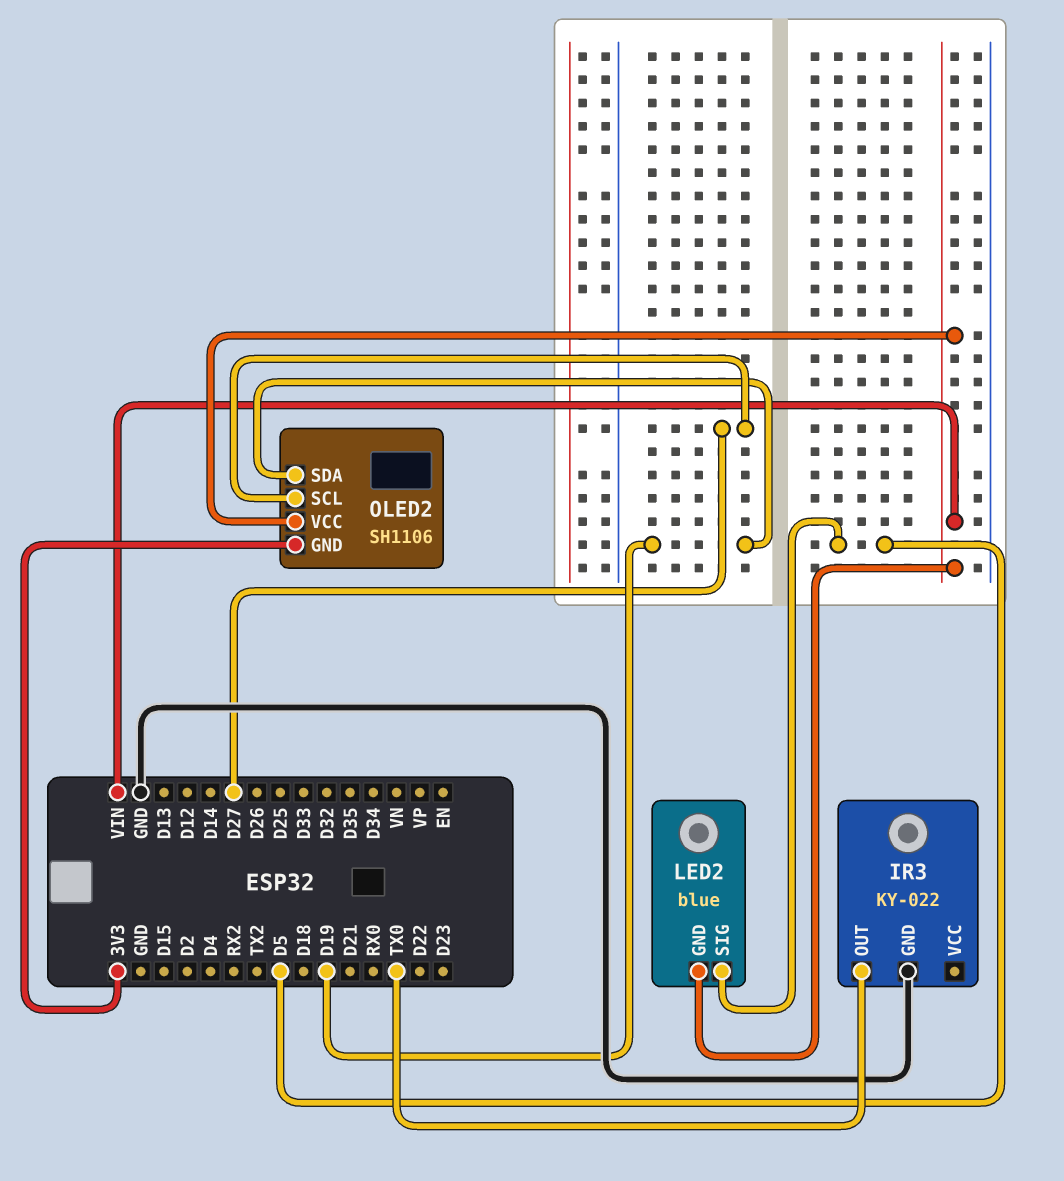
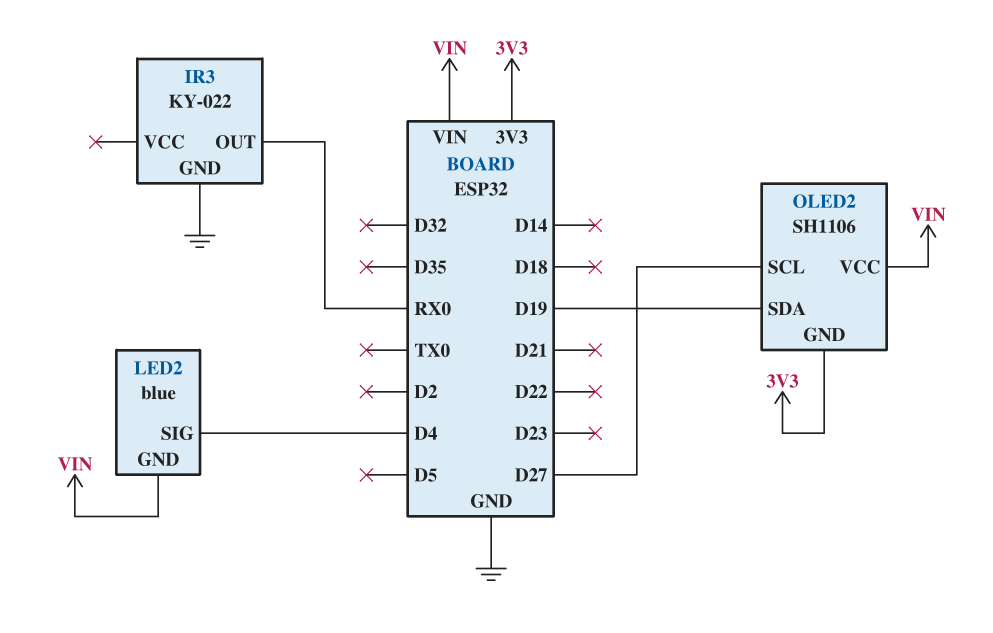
IR3 pin OUT: TX0 -> RX0
LED2 pin SIG: D5 -> D4

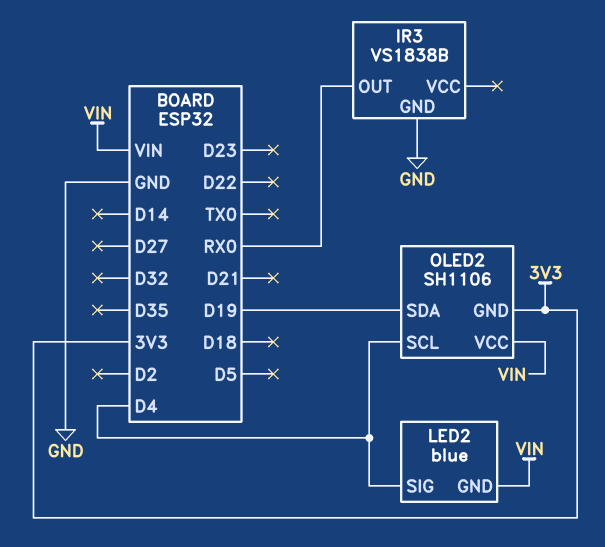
IR3: KY-022 -> VS1838B
OLED2 pin SCL: D27 -> D4

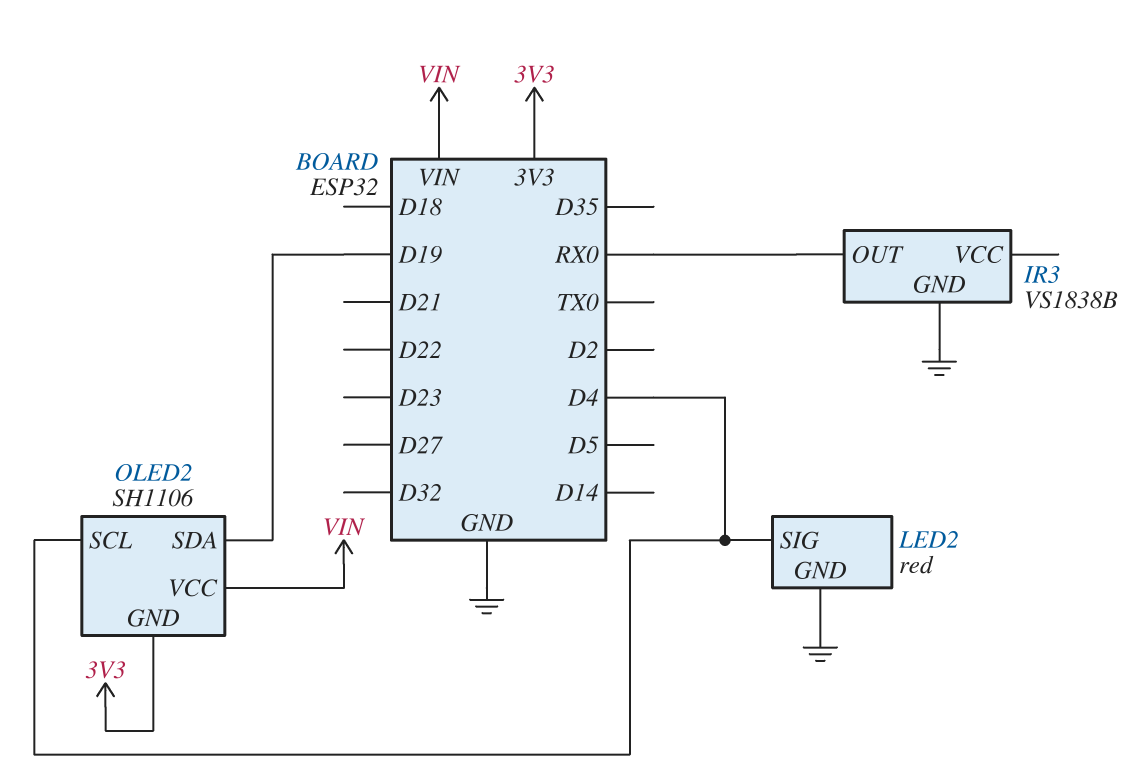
LED2: blue -> red
LED2 pin GND: VIN -> GND

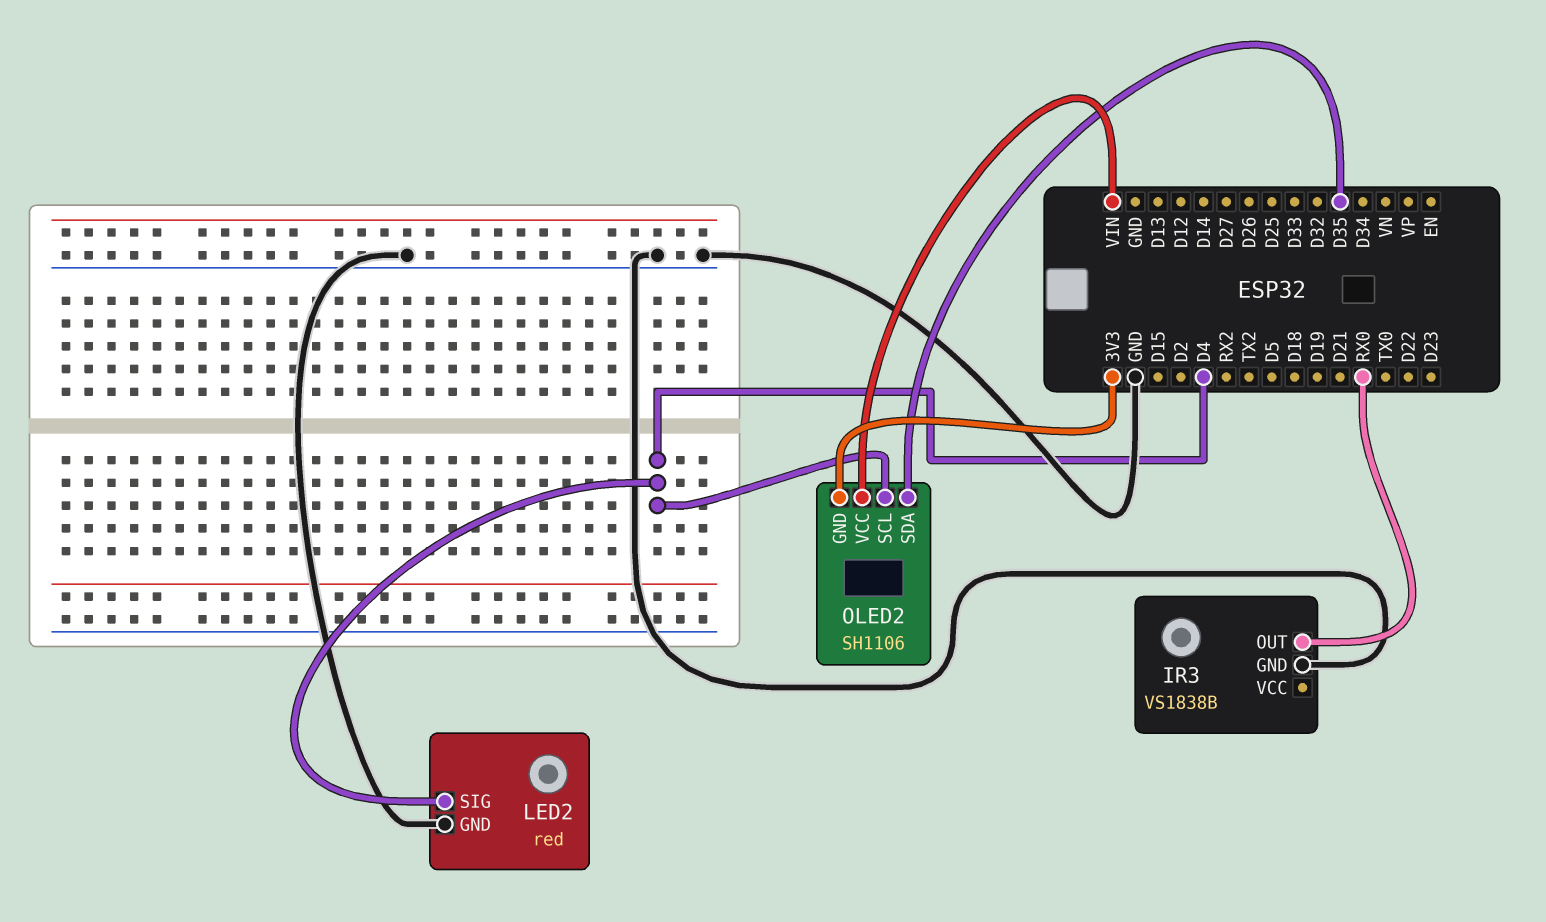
OLED2 pin SDA: D19 -> D35

